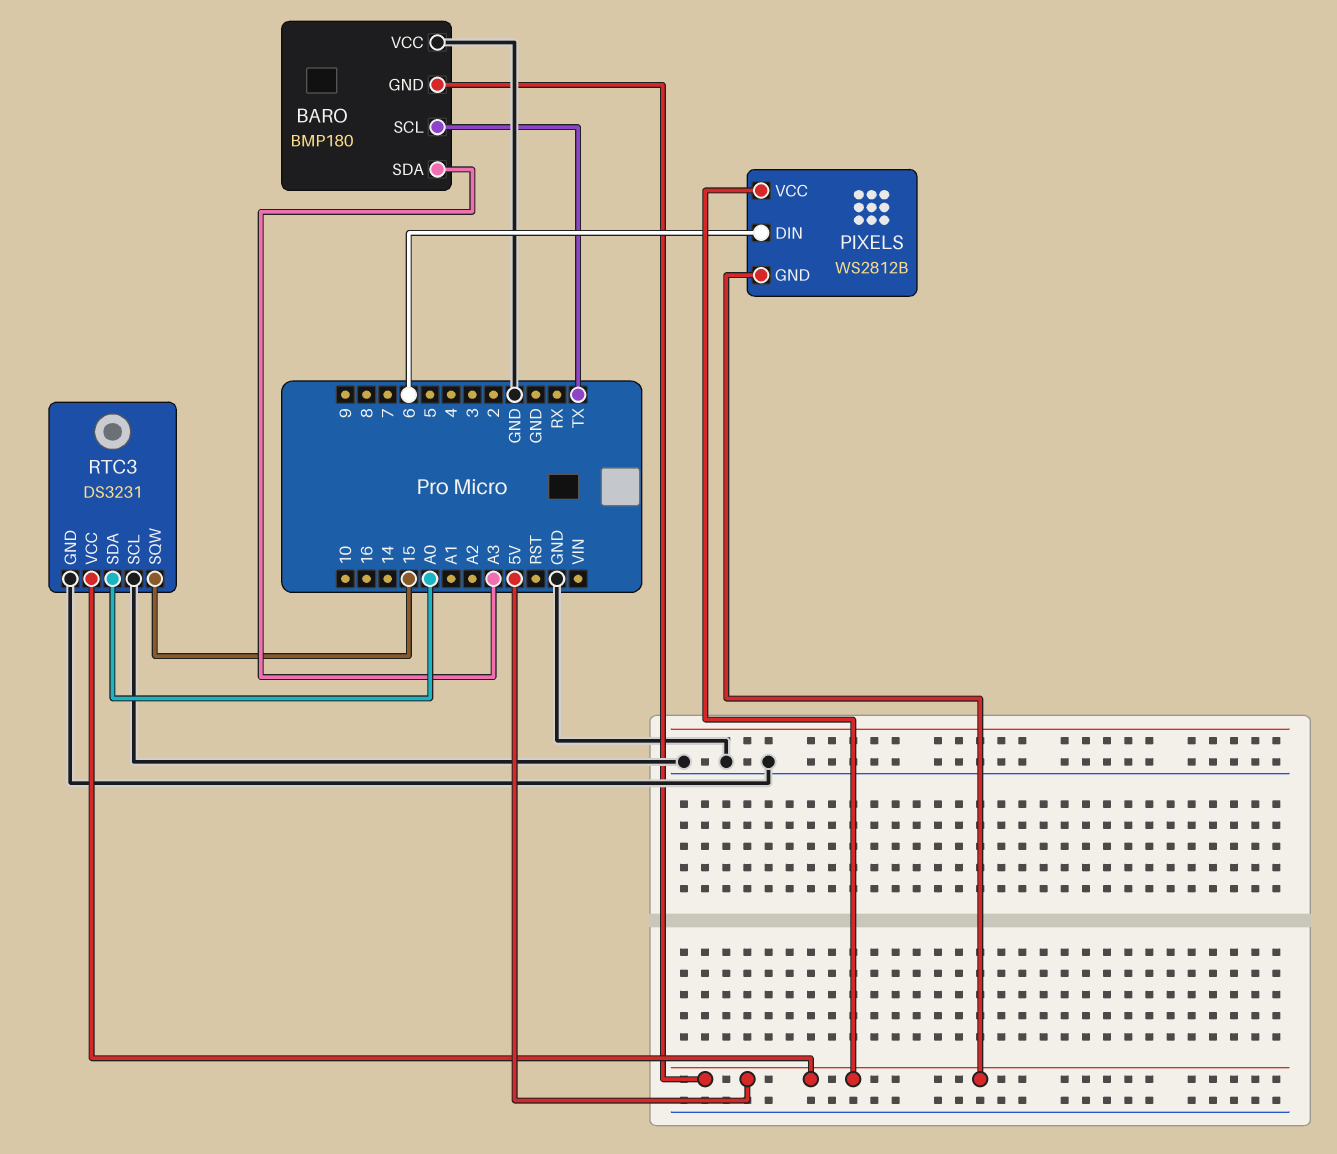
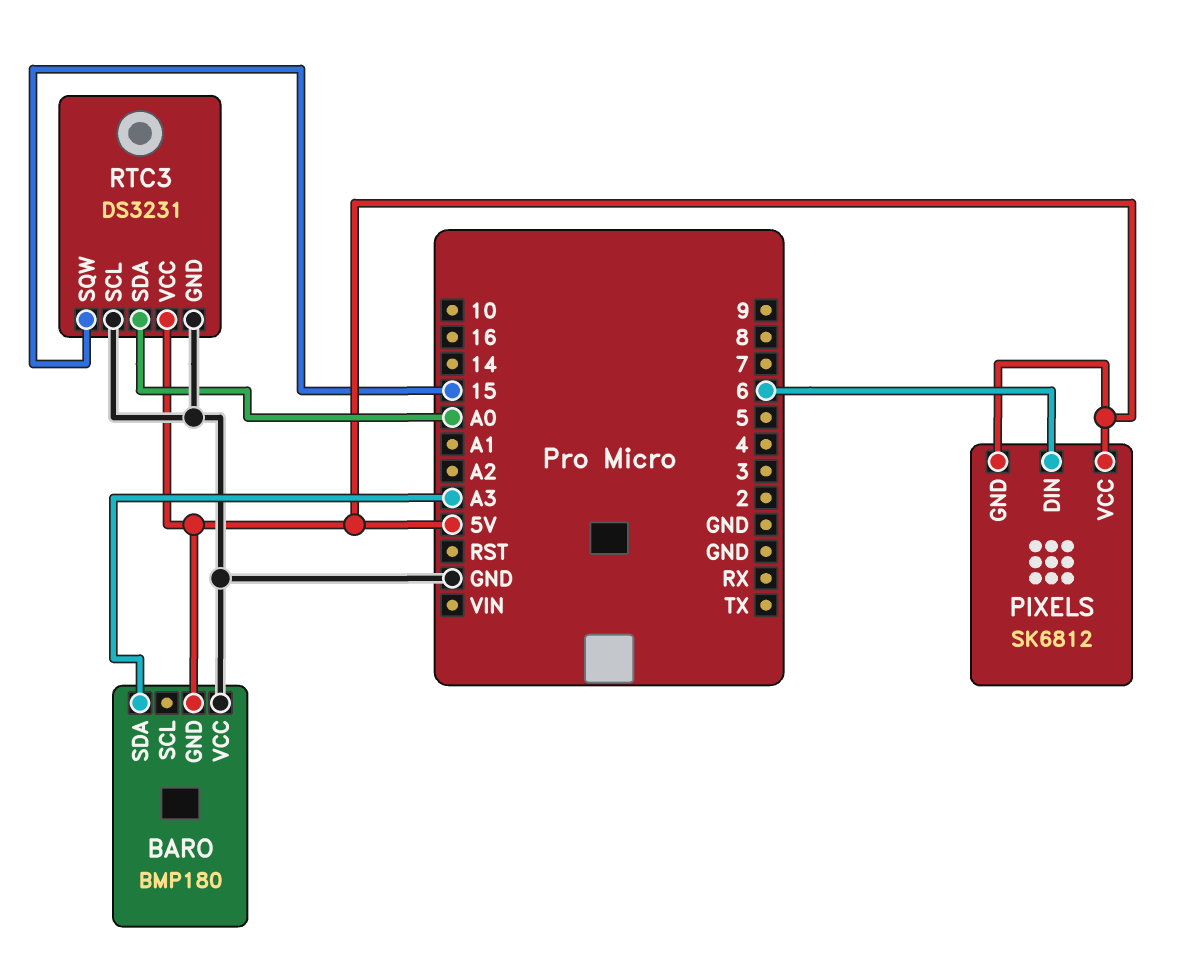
BARO pin SCL: TX -> none
PIXELS: WS2812B -> SK6812

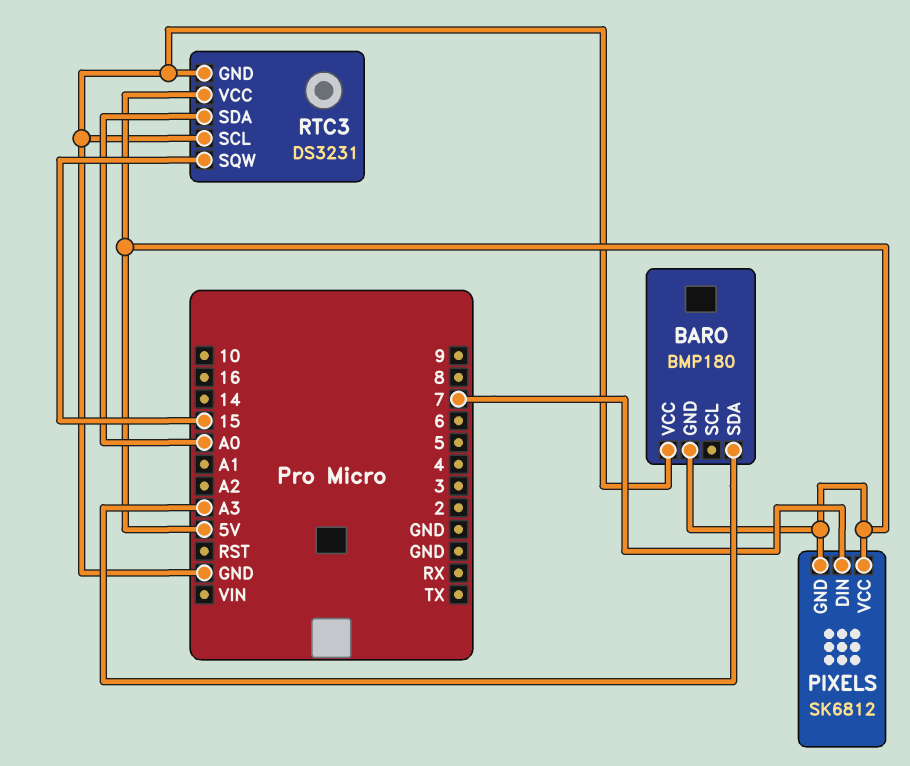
PIXELS pin DIN: 6 -> 7

